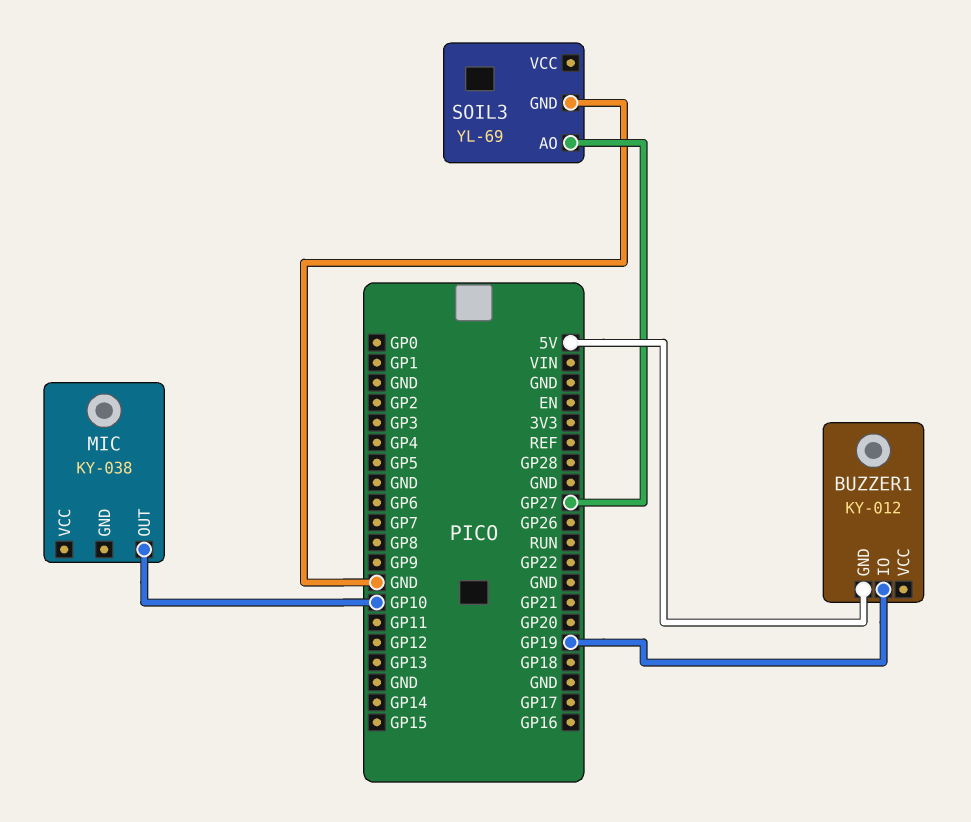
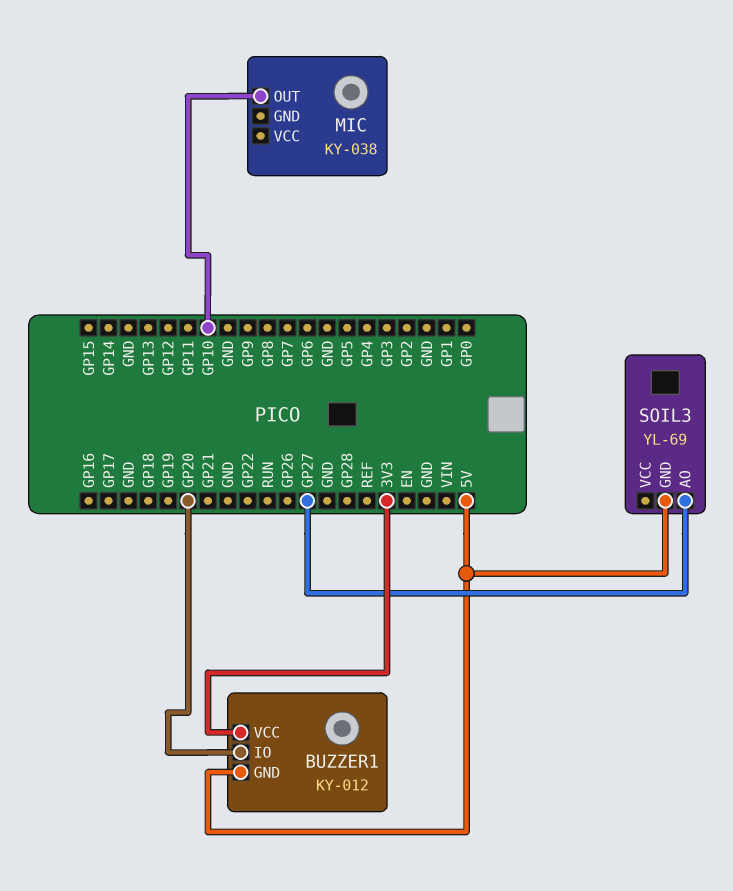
BUZZER1 pin IO: GP19 -> GP20
BUZZER1 pin VCC: none -> 3V3
SOIL3 pin GND: GND -> 5V

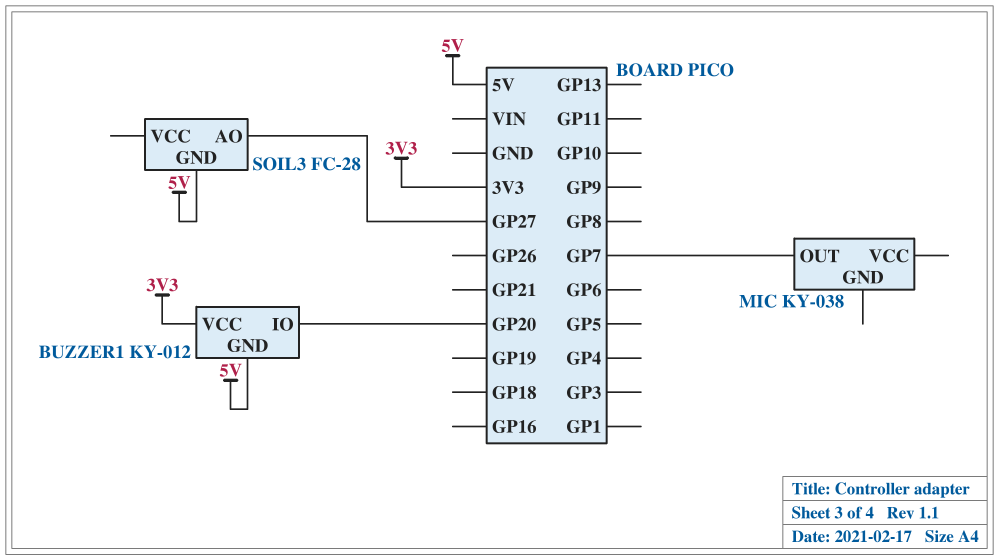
MIC pin OUT: GP10 -> GP7
SOIL3: YL-69 -> FC-28

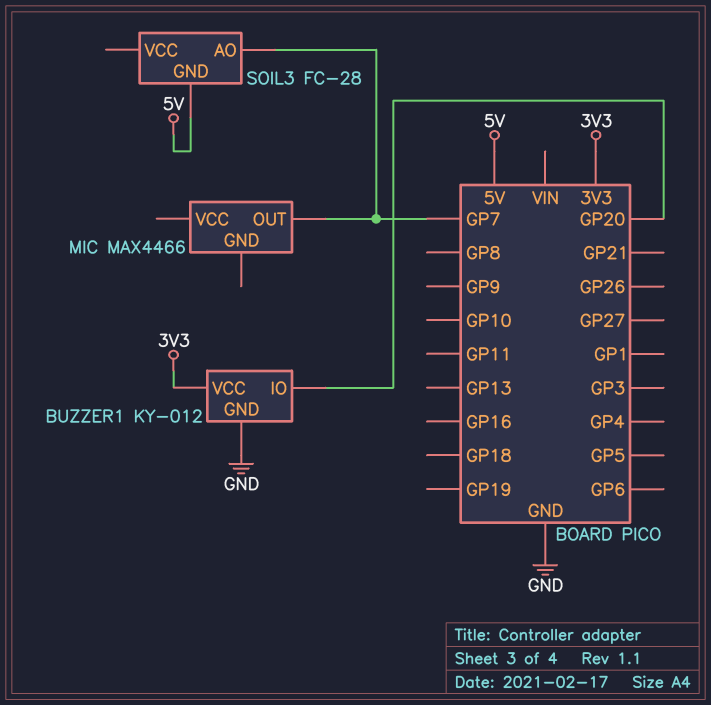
BUZZER1 pin GND: 5V -> GND
MIC: KY-038 -> MAX4466
SOIL3 pin AO: GP27 -> GP7

